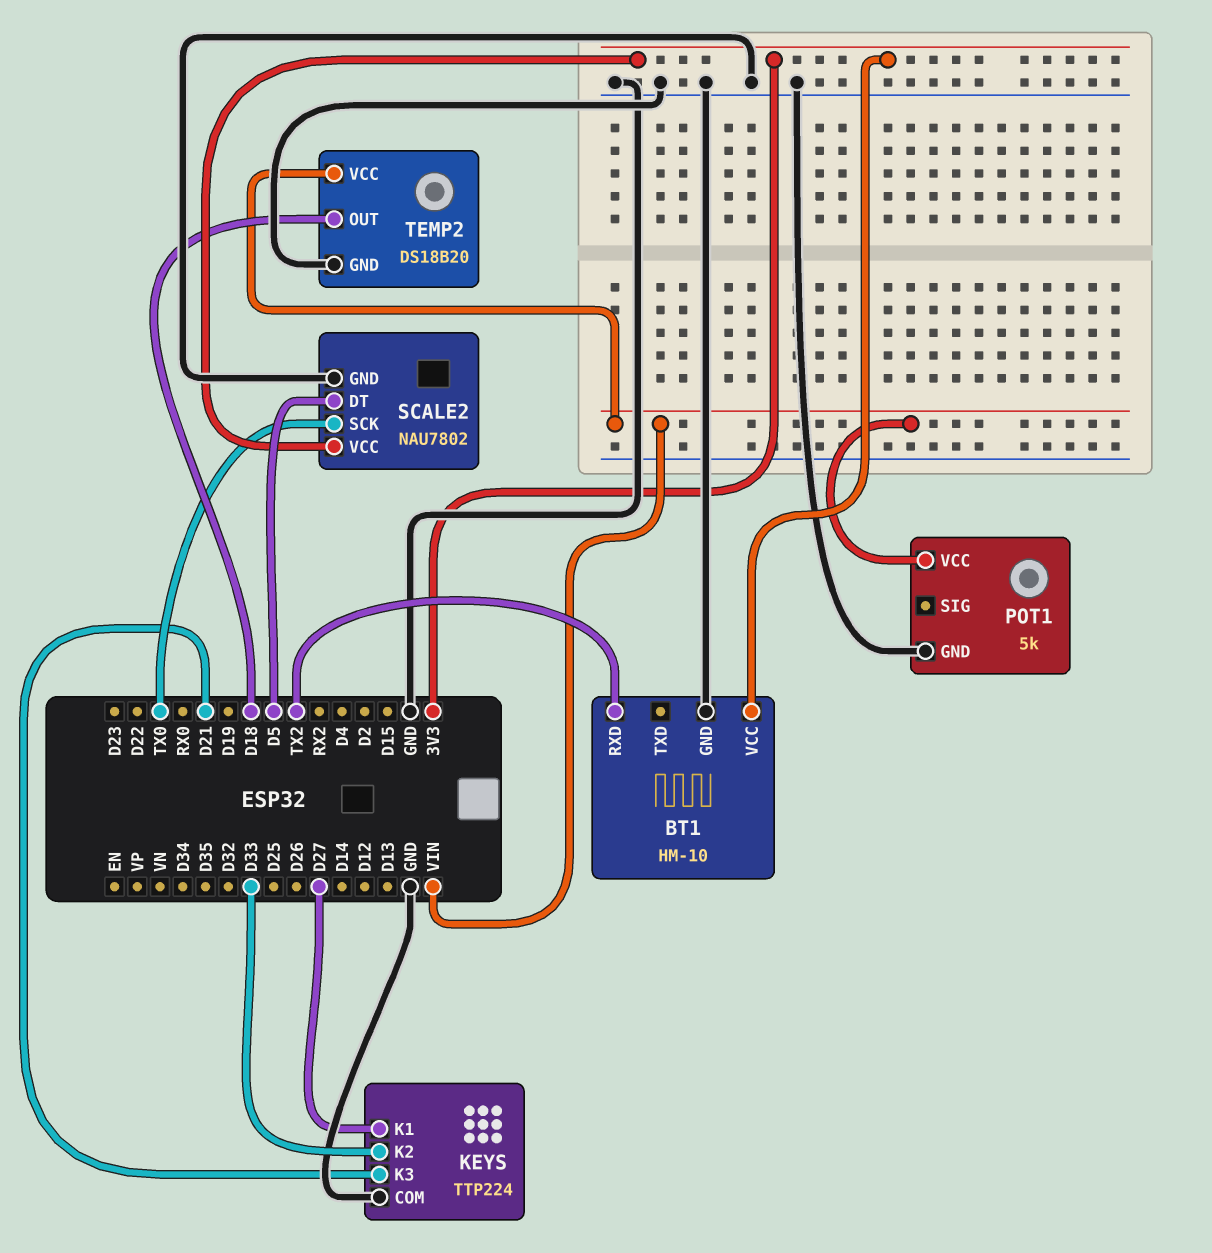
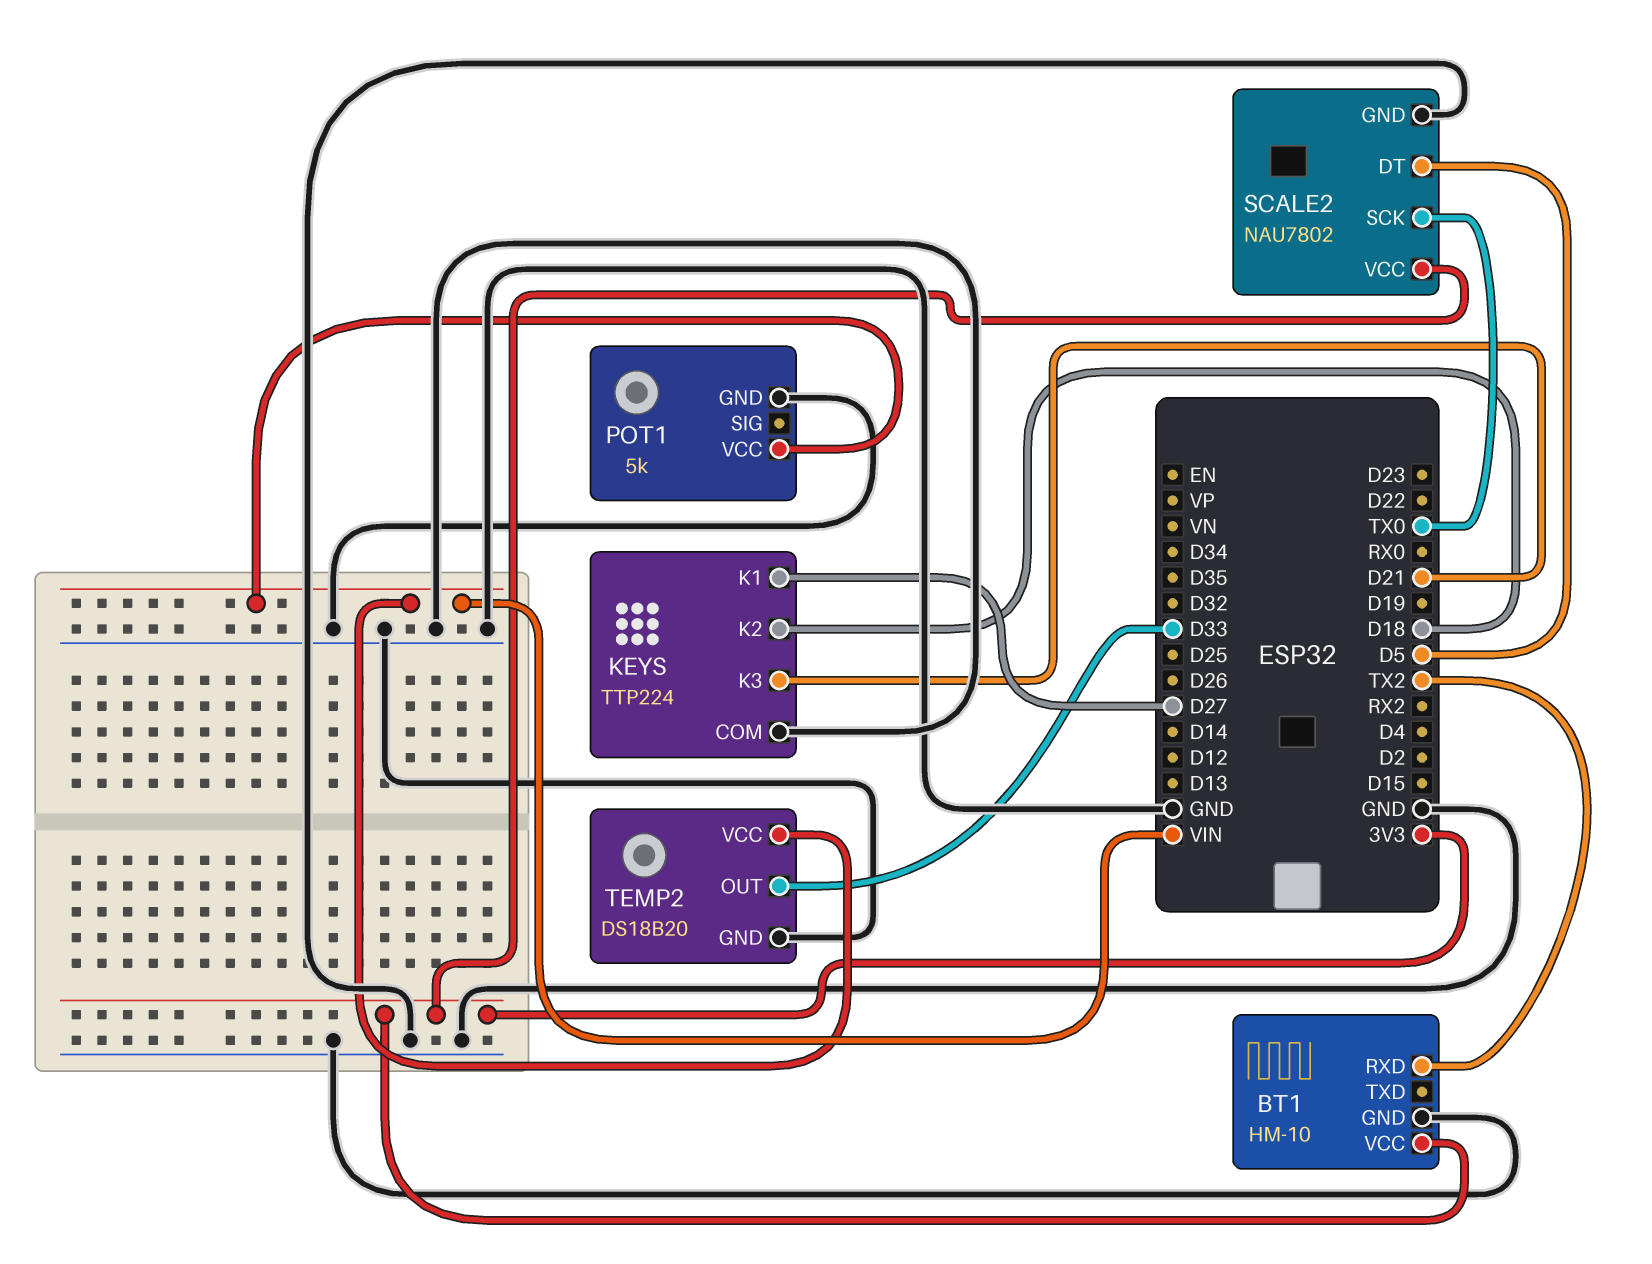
KEYS pin K2: D33 -> D18
TEMP2 pin OUT: D18 -> D33

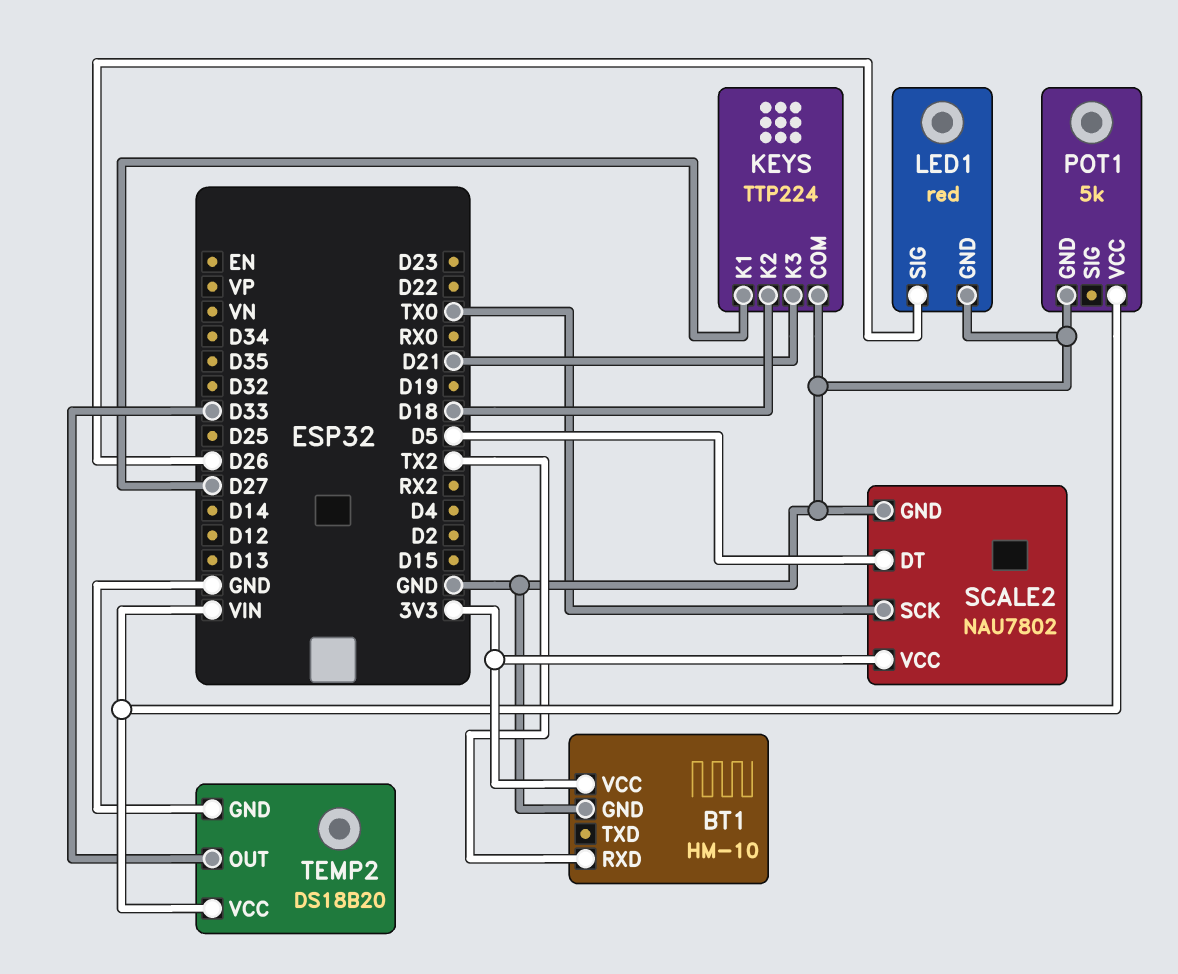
LED1: none -> red
LED1 pin GND: none -> GND
LED1 pin SIG: none -> D26

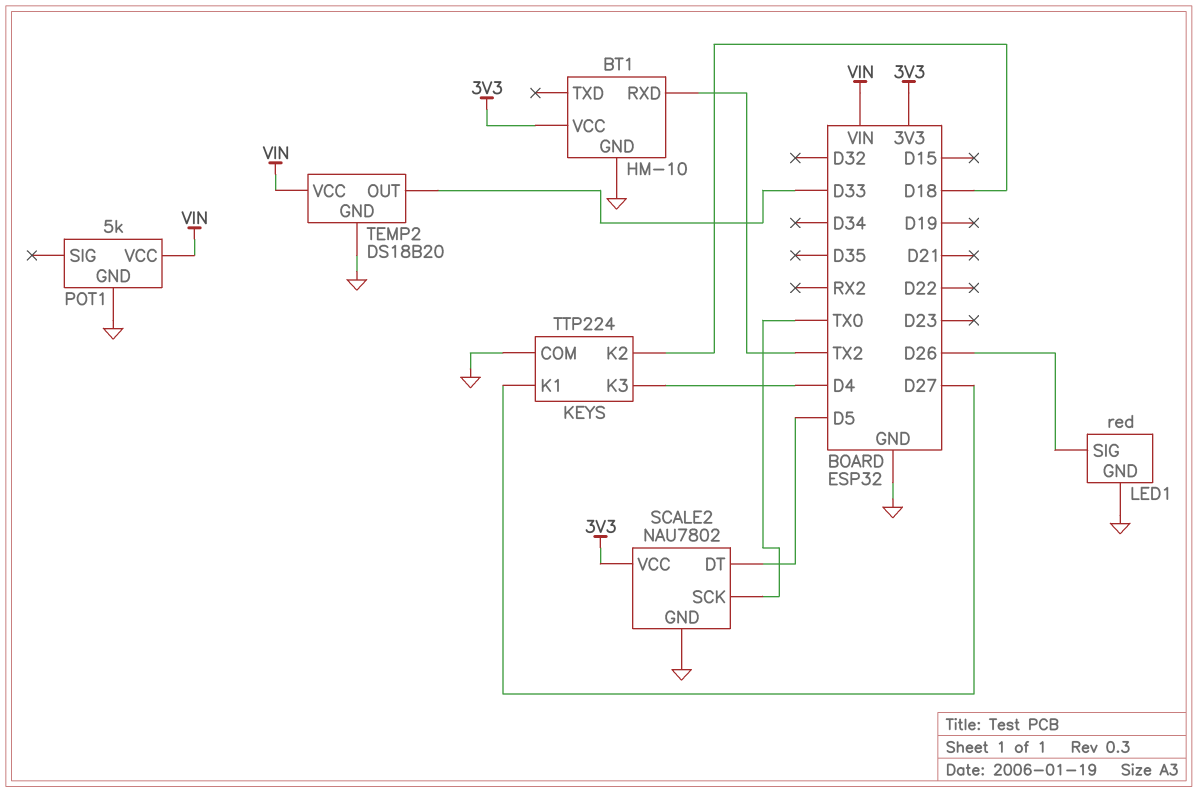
KEYS pin K3: D21 -> D4

